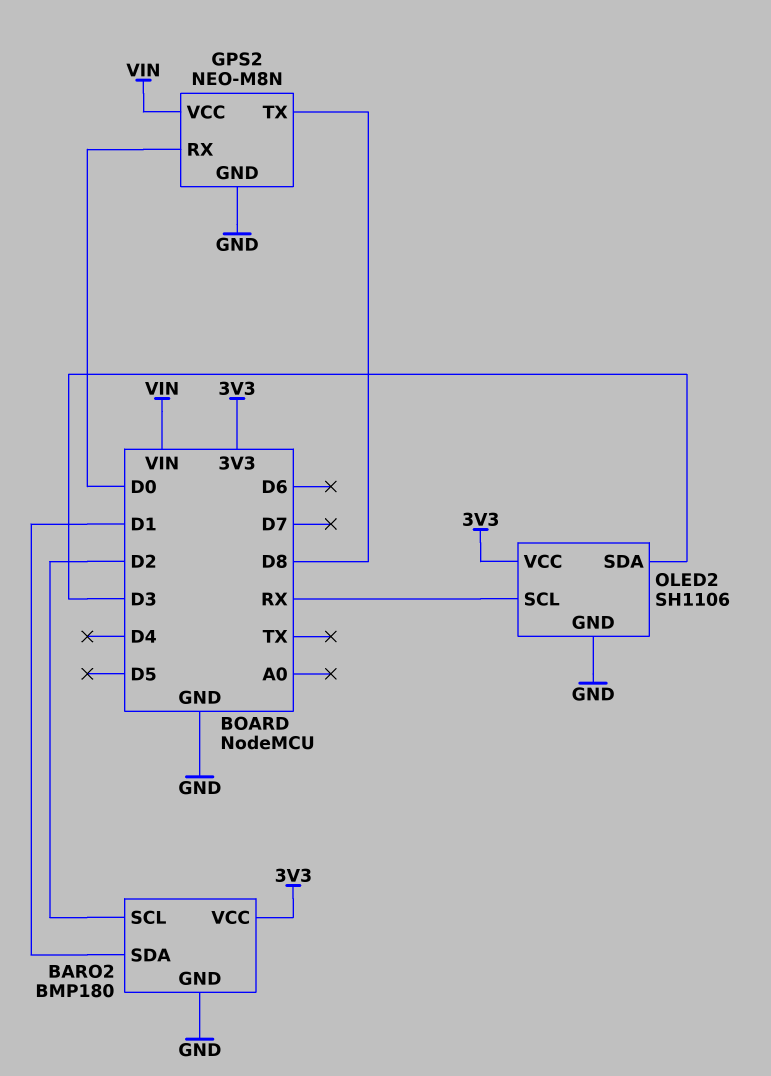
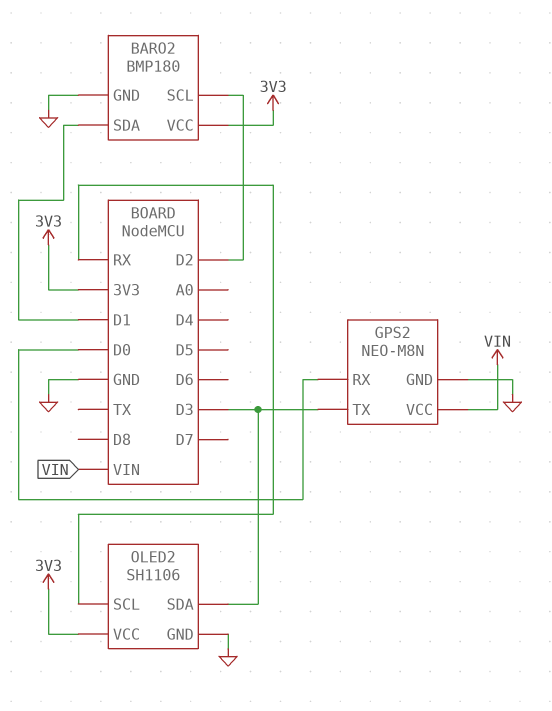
GPS2 pin TX: D8 -> D3

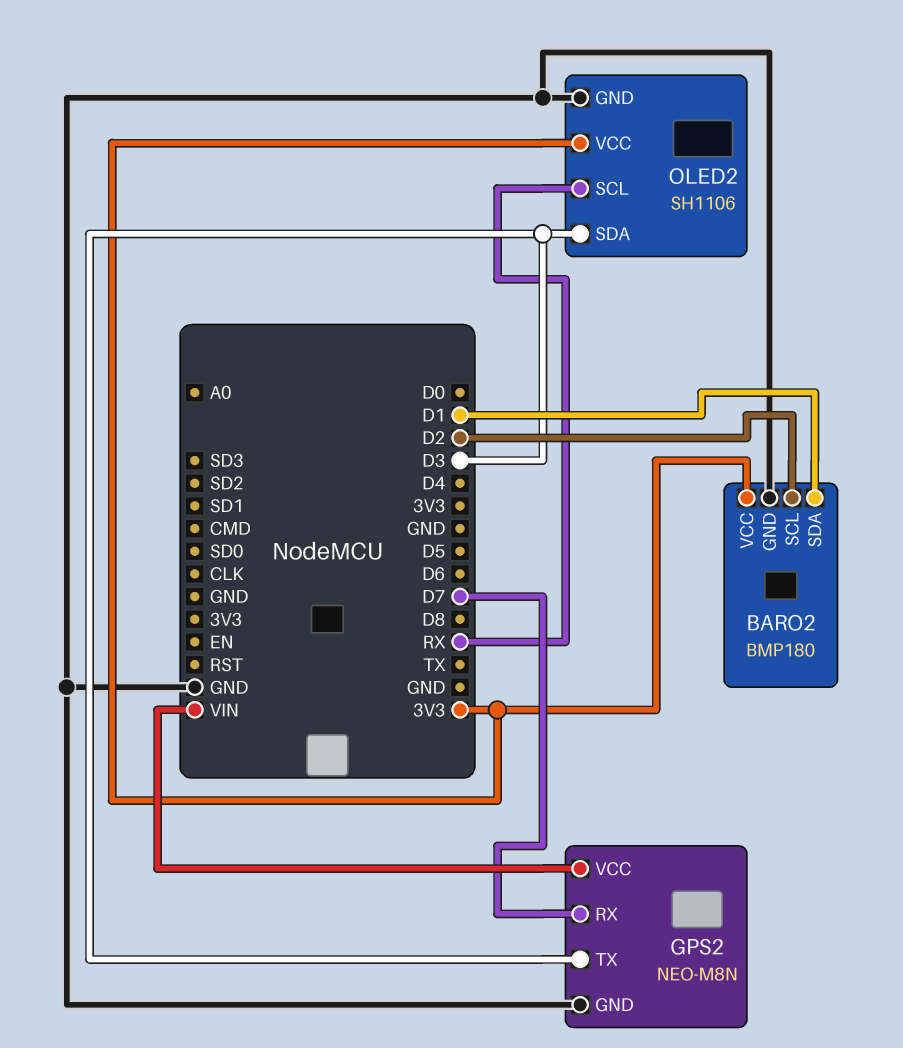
GPS2 pin RX: D0 -> D7

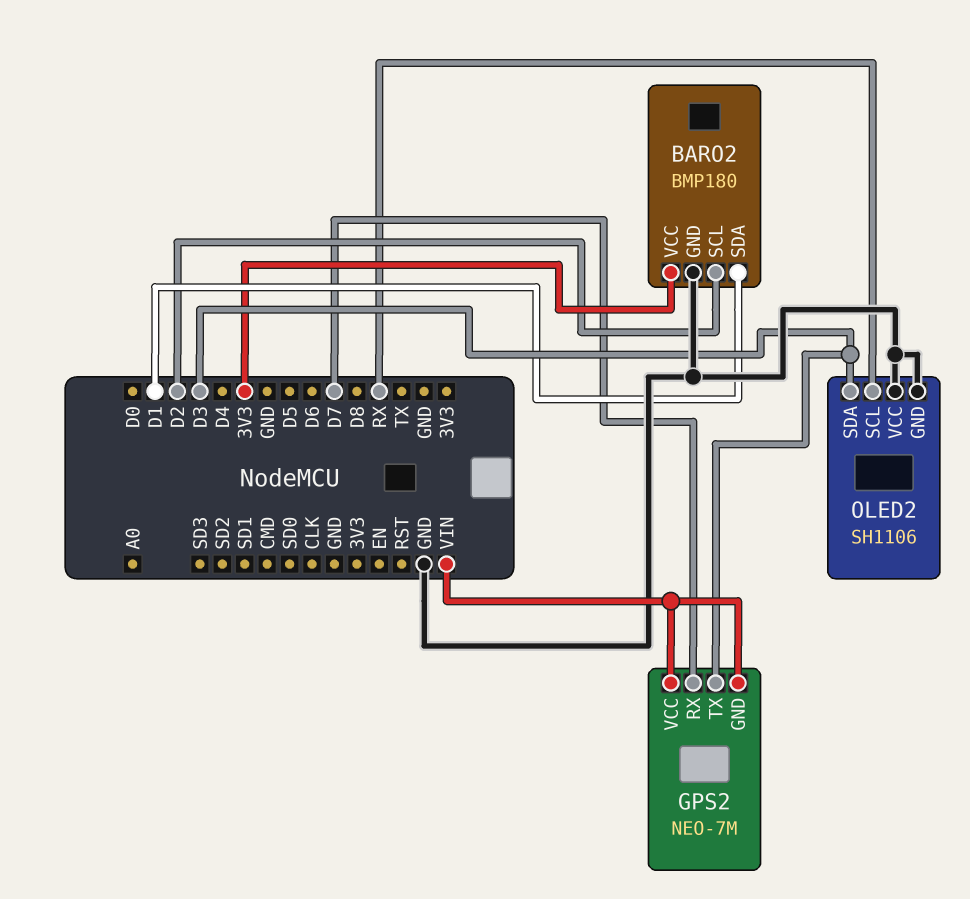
GPS2: NEO-M8N -> NEO-7M
GPS2 pin GND: GND -> VIN
OLED2 pin VCC: 3V3 -> GND

